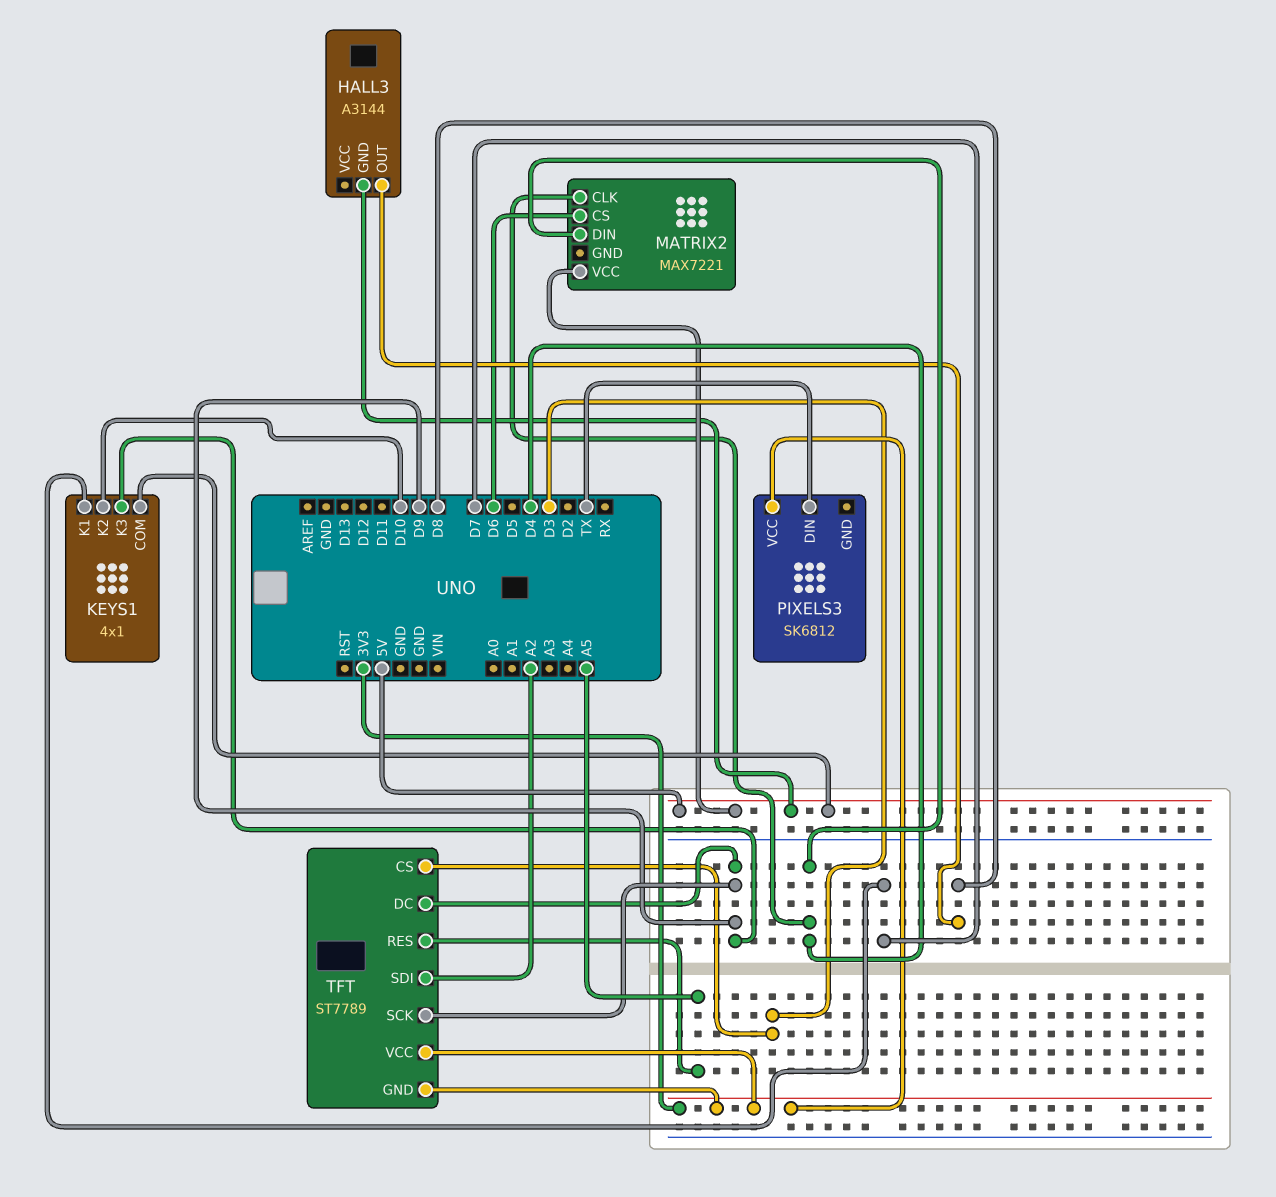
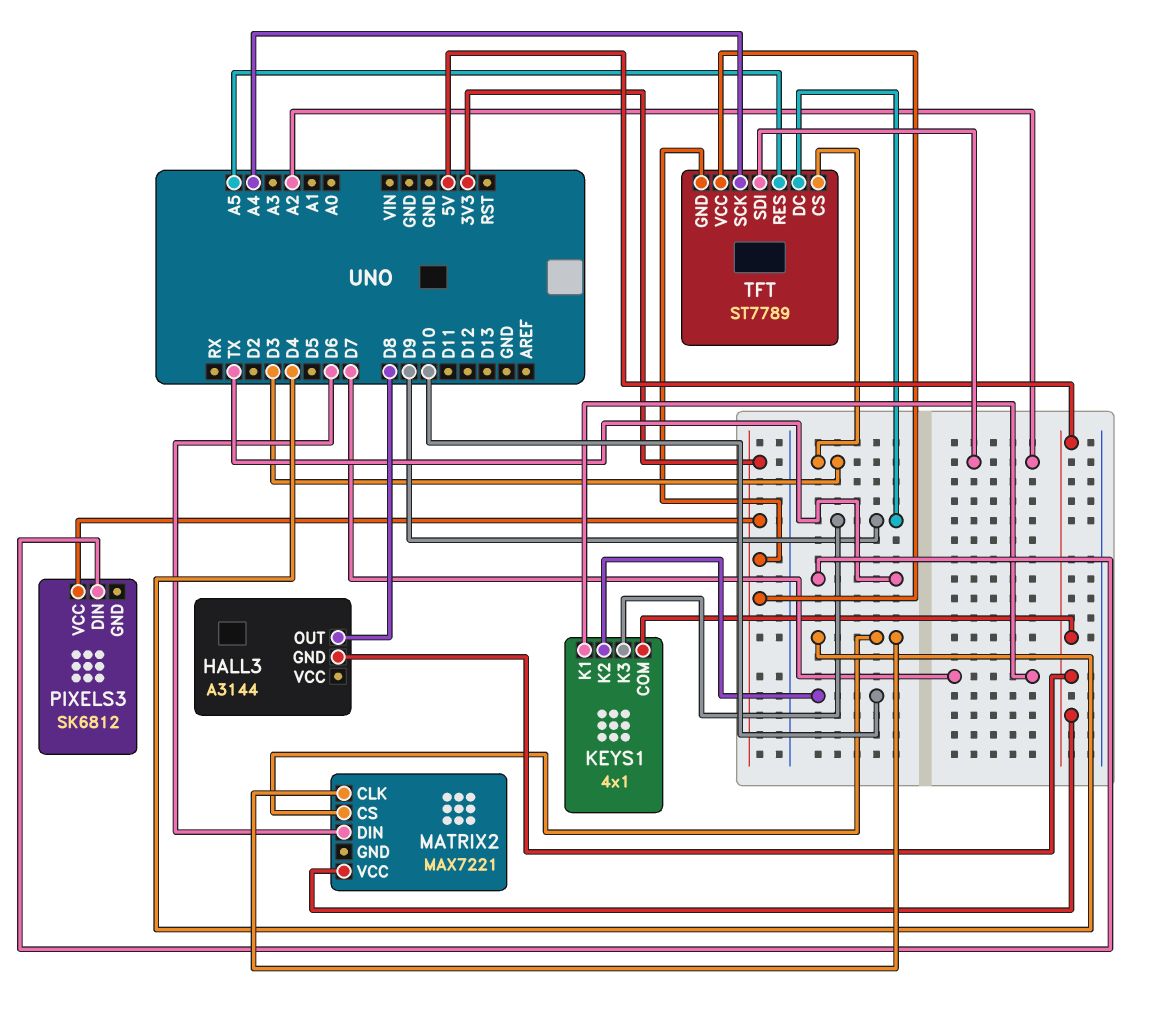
MATRIX2 pin CS: D6 -> D4
MATRIX2 pin DIN: D4 -> D6
TFT pin SCK: D9 -> A4

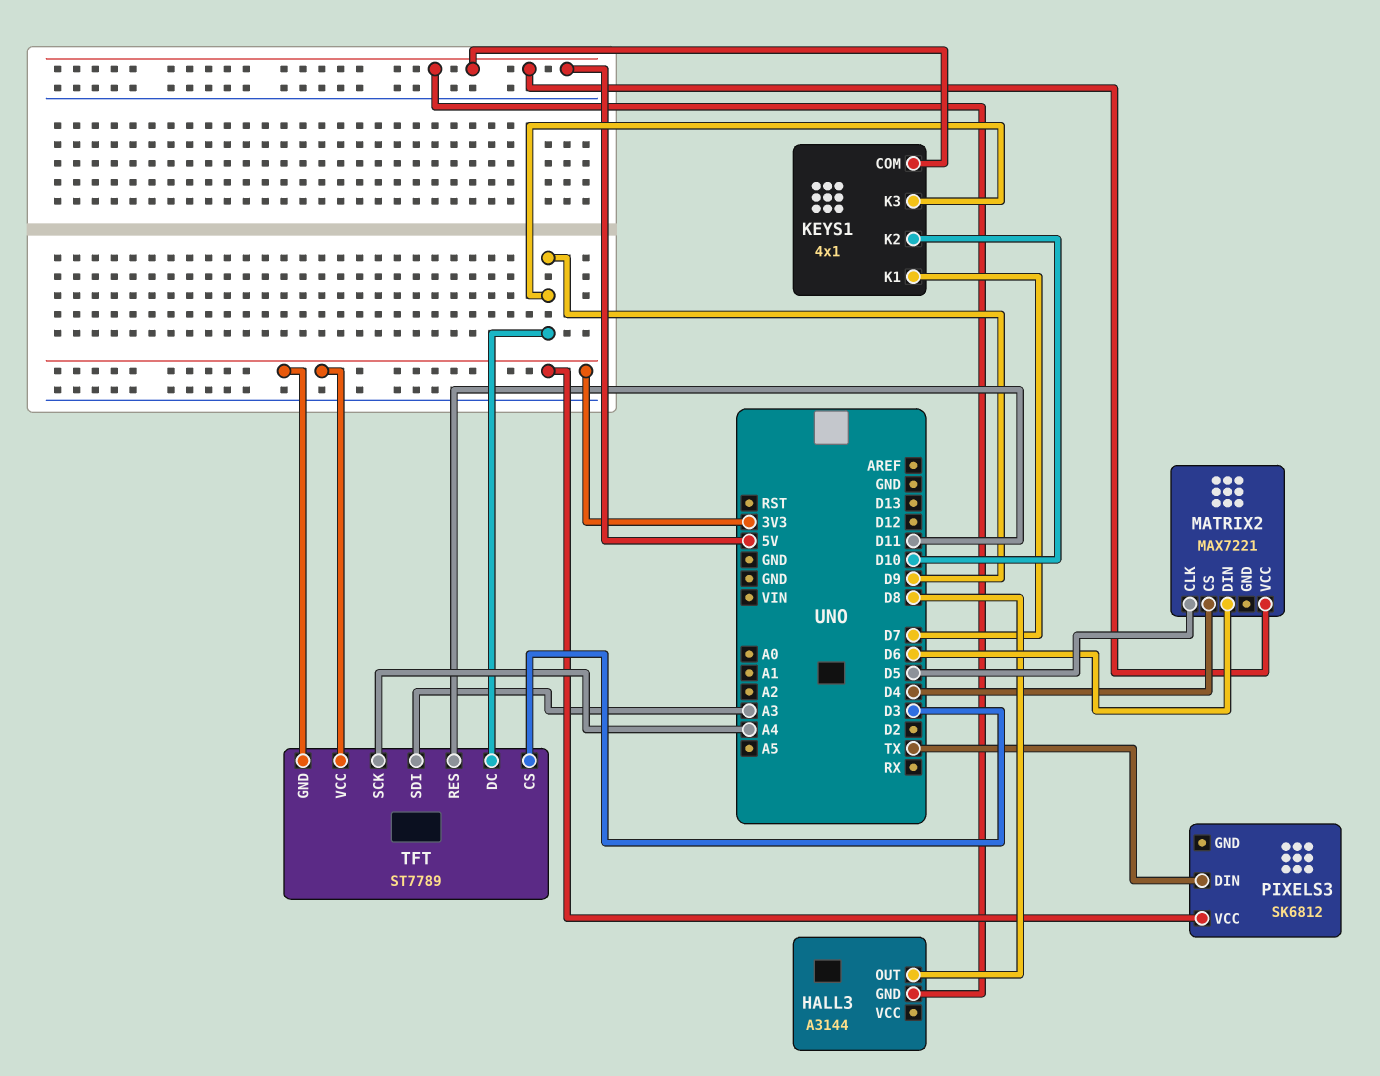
MATRIX2 pin CLK: D4 -> D5
TFT pin RES: A5 -> D11
TFT pin SDI: A2 -> A3

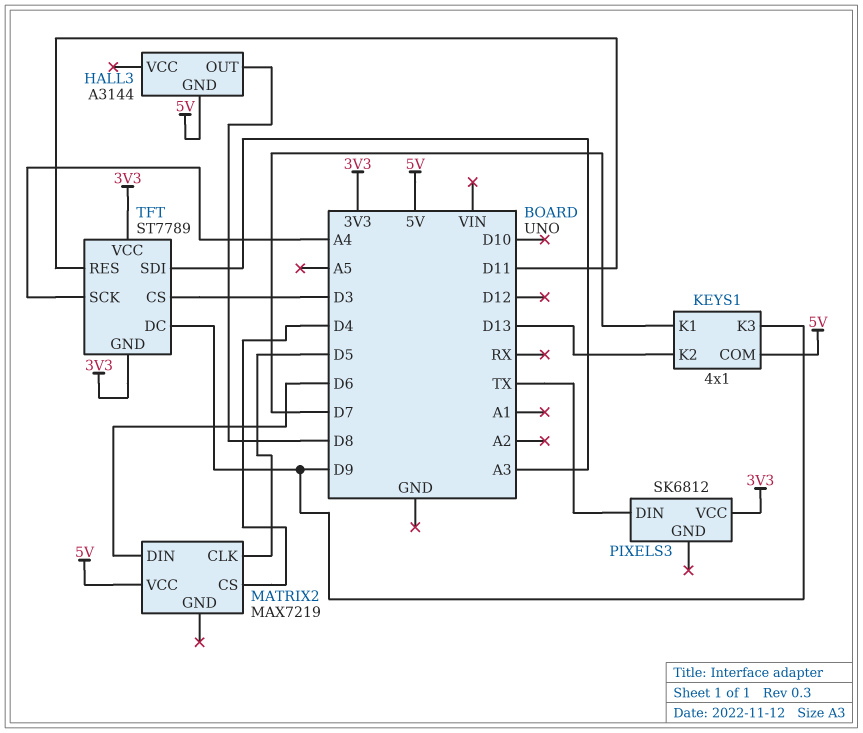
KEYS1 pin K2: D10 -> D13
MATRIX2: MAX7221 -> MAX7219

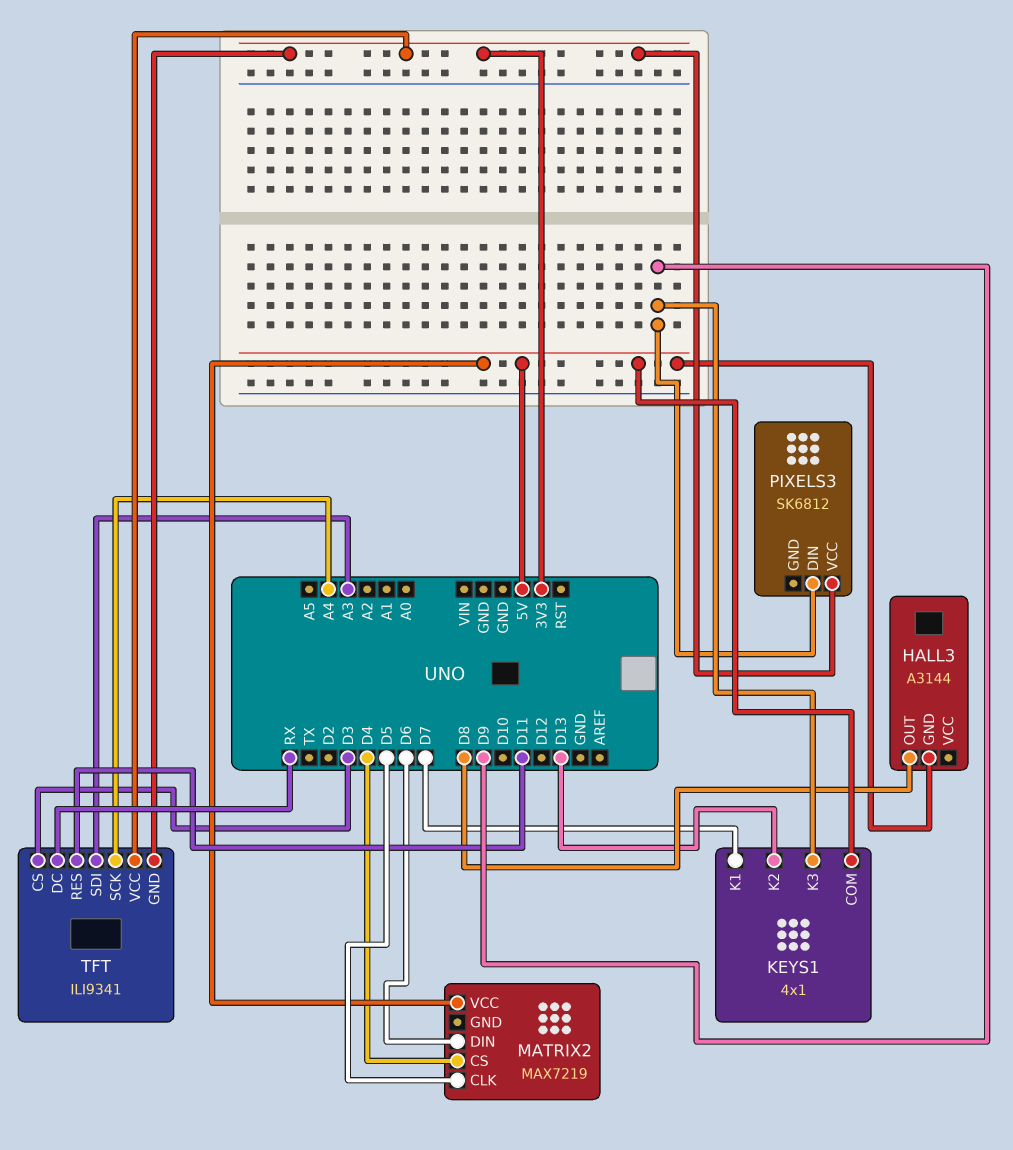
PIXELS3 pin DIN: TX -> D9
TFT: ST7789 -> ILI9341
TFT pin DC: D9 -> RX

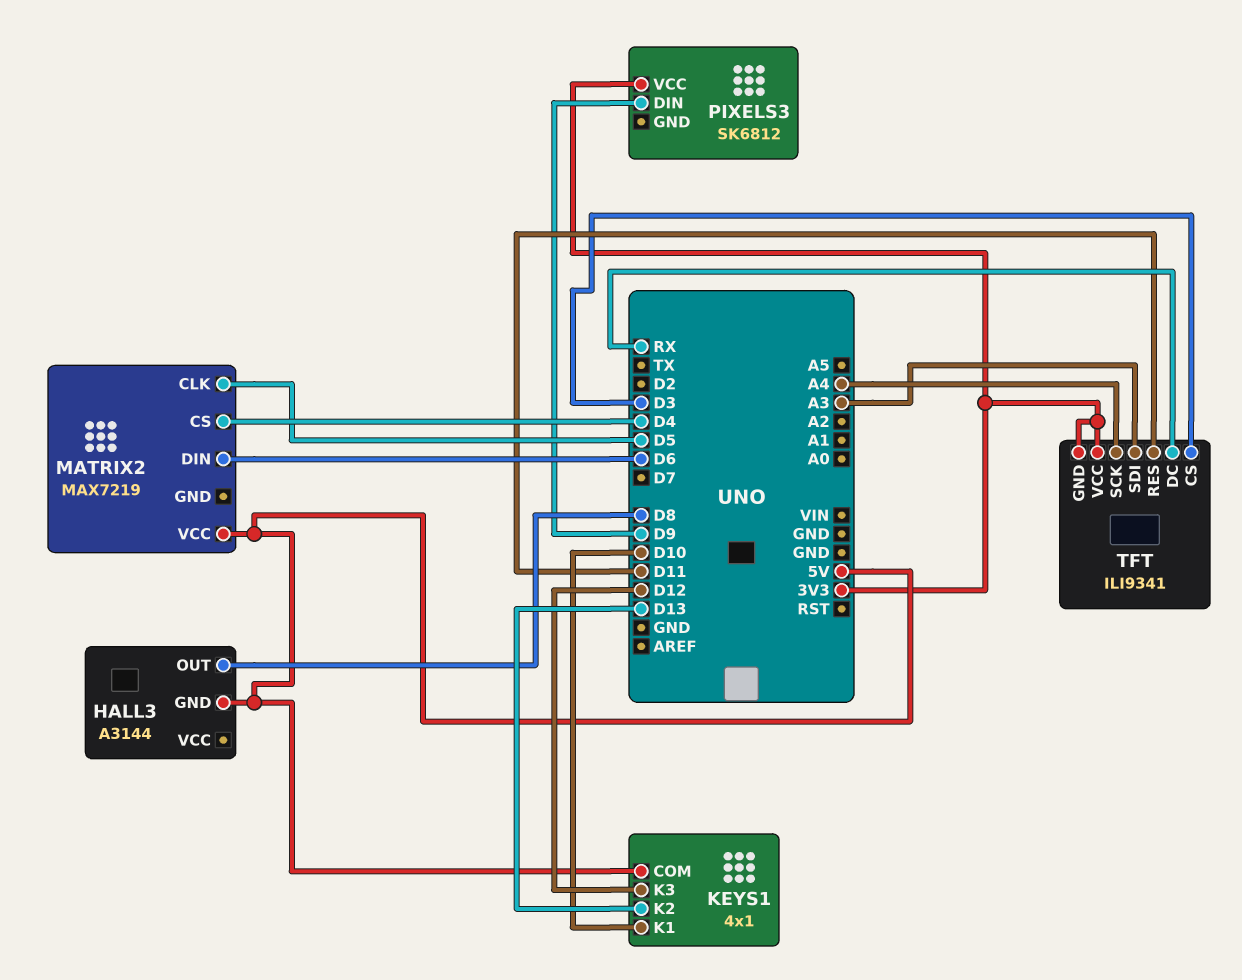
KEYS1 pin K1: D7 -> D10
KEYS1 pin K3: D9 -> D12

